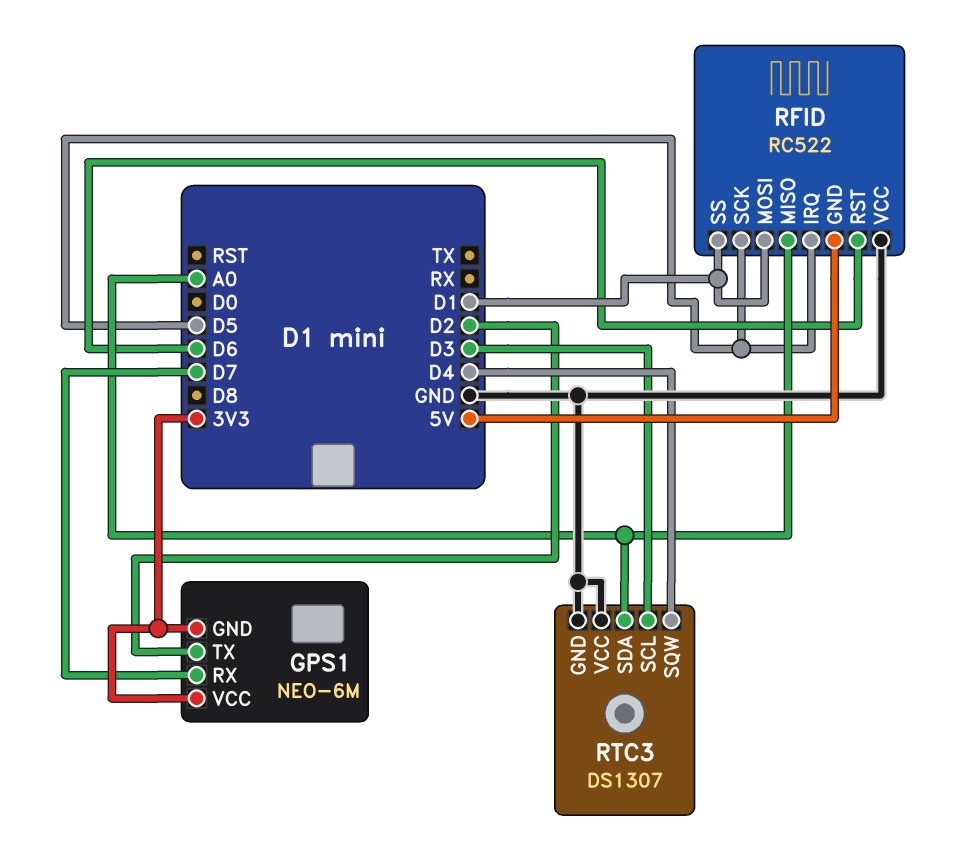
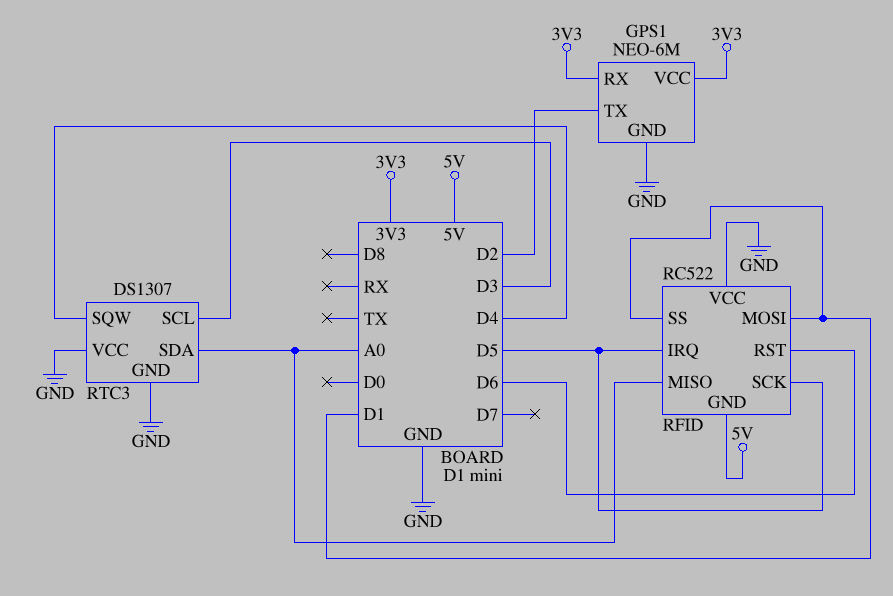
GPS1 pin GND: 3V3 -> GND
GPS1 pin RX: D7 -> 3V3

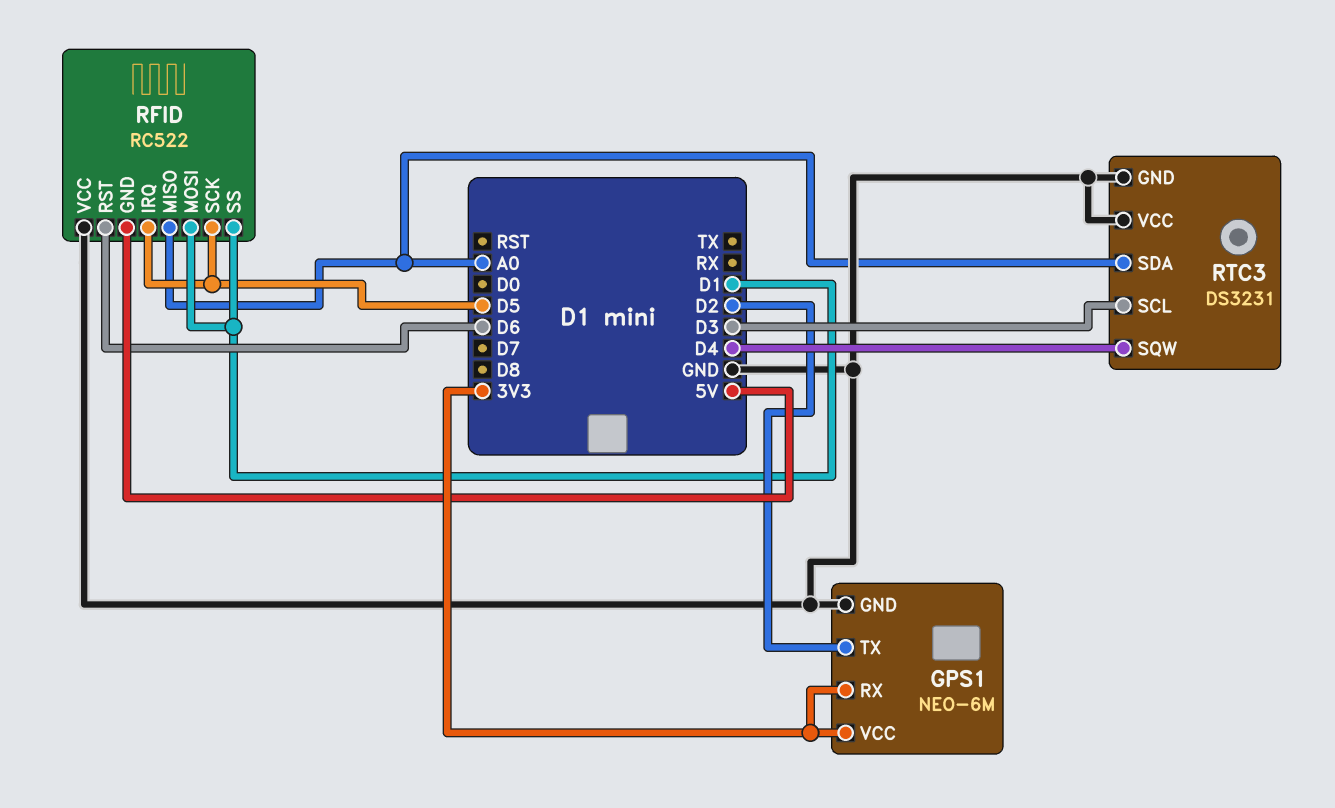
RTC3: DS1307 -> DS3231

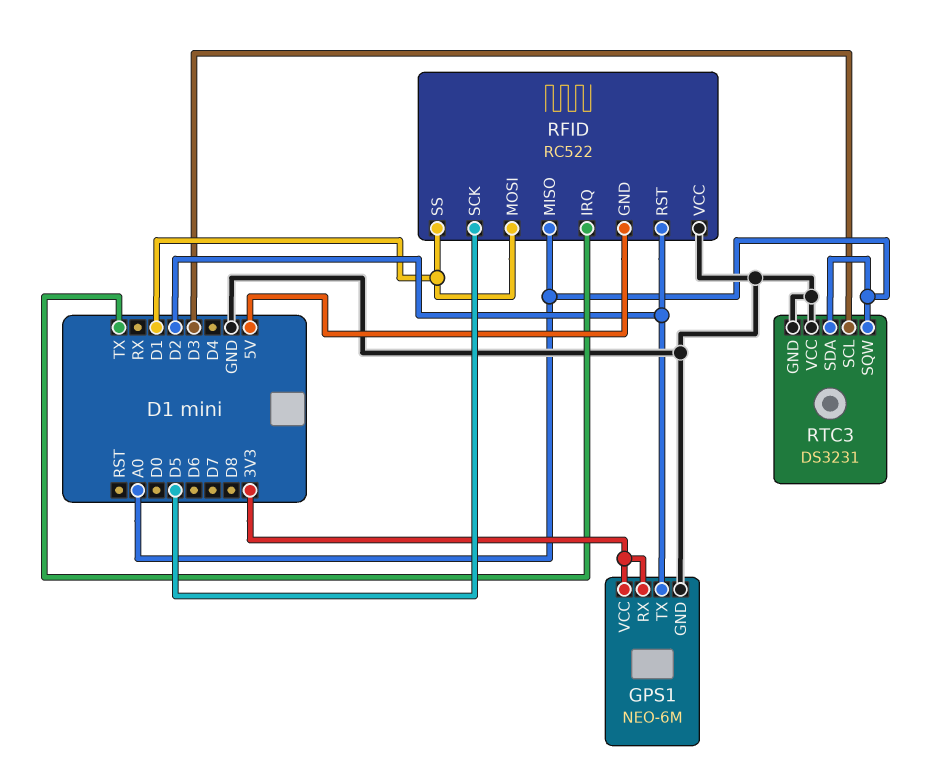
RFID pin IRQ: D5 -> TX
RFID pin RST: D6 -> D2
RTC3 pin SQW: D4 -> A0

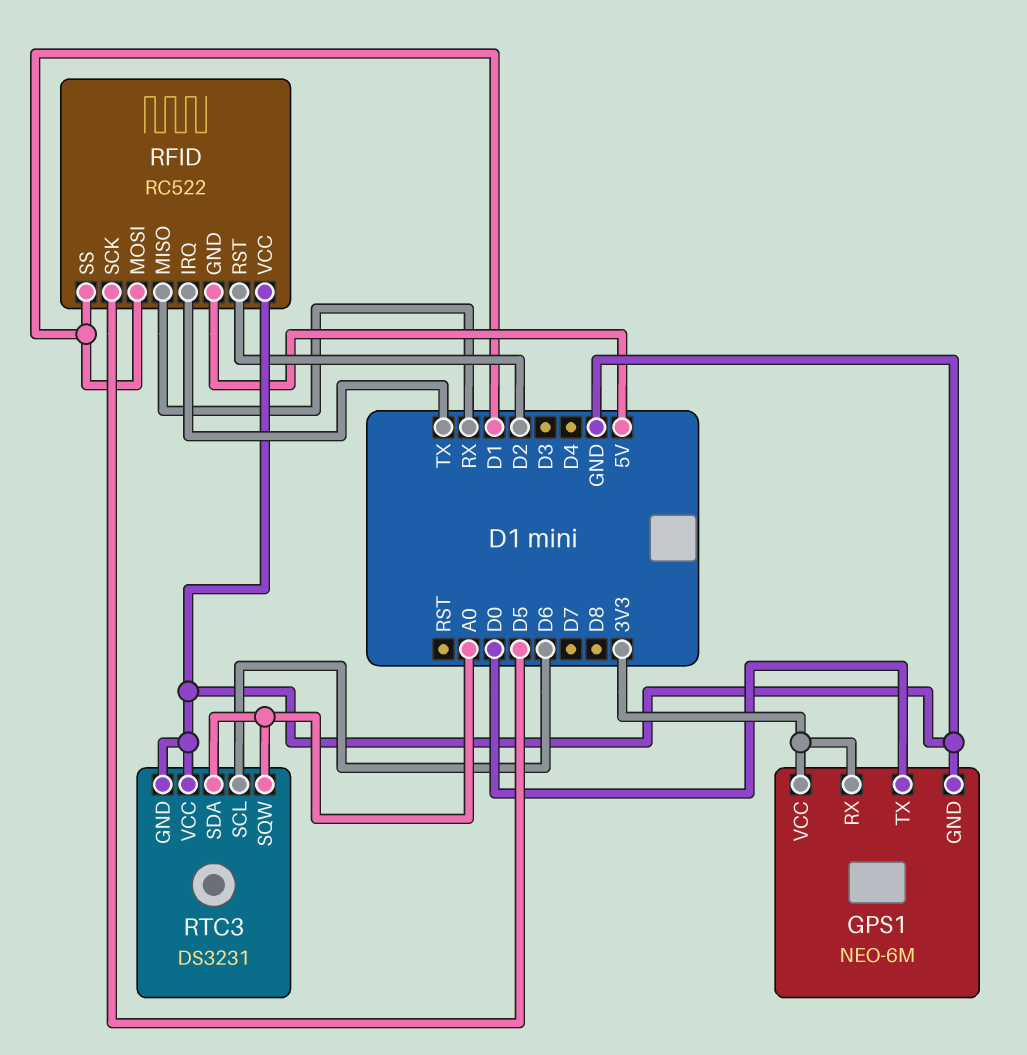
GPS1 pin TX: D2 -> D0
RFID pin MISO: A0 -> RX
RTC3 pin SCL: D3 -> D6

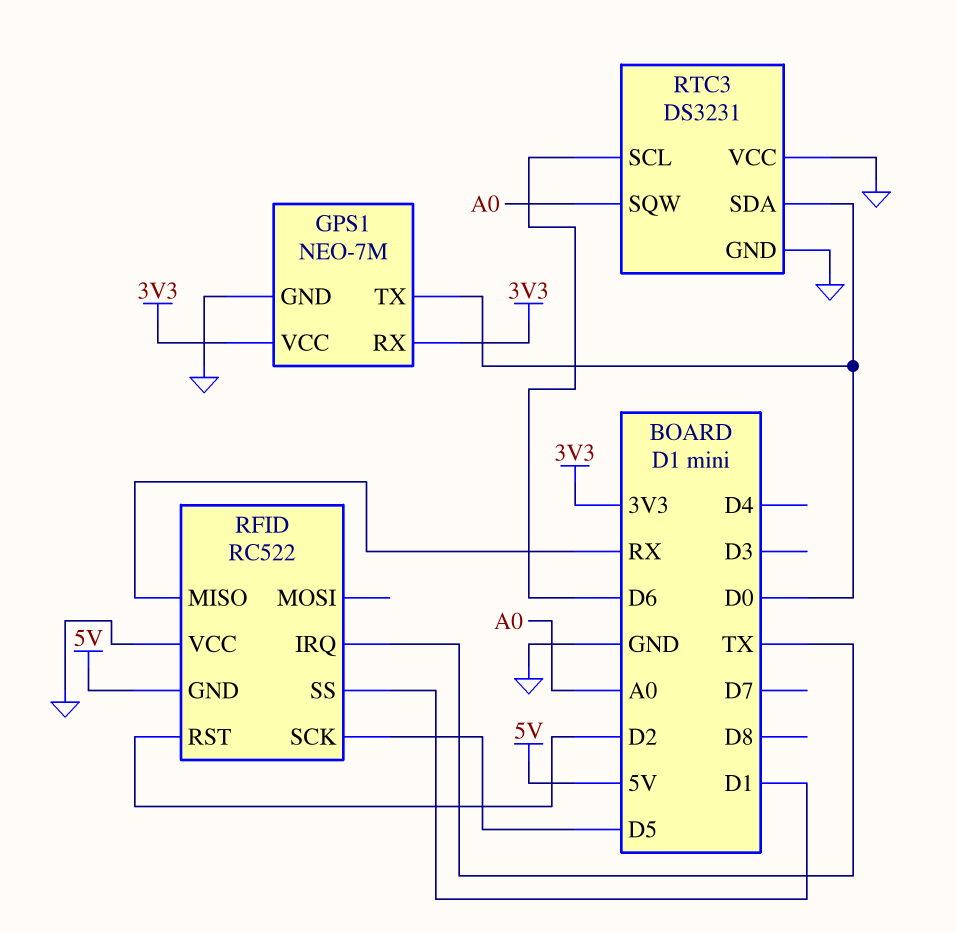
GPS1: NEO-6M -> NEO-7M
RFID pin MOSI: D1 -> none
RTC3 pin SDA: A0 -> D0

